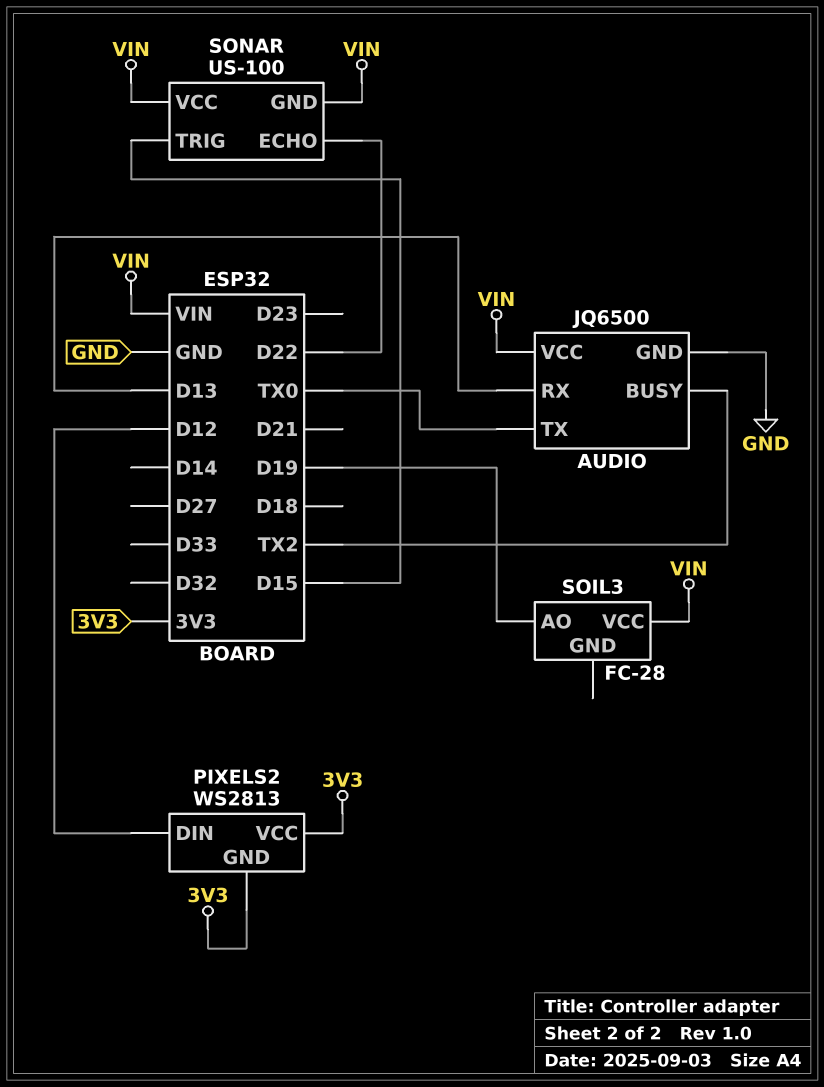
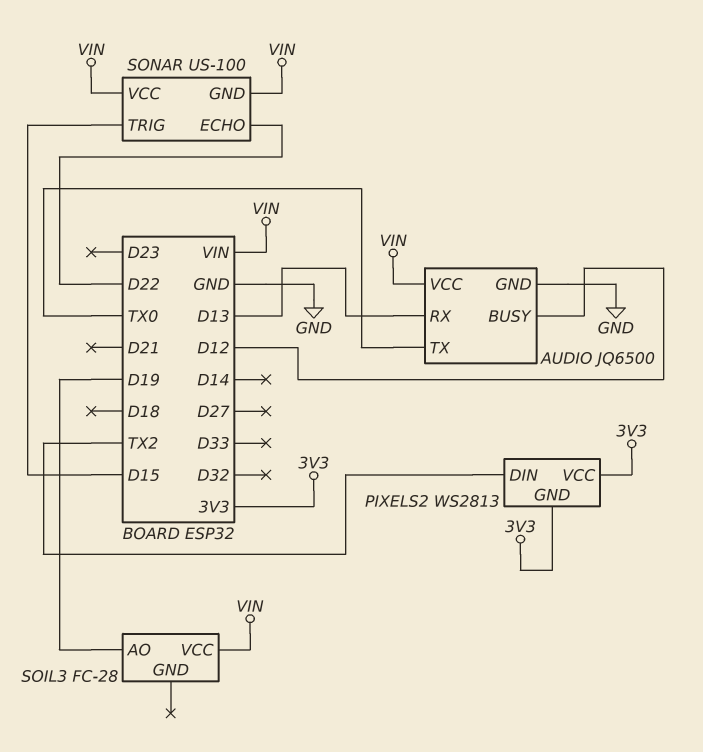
AUDIO pin BUSY: TX2 -> D12
PIXELS2 pin DIN: D12 -> TX2

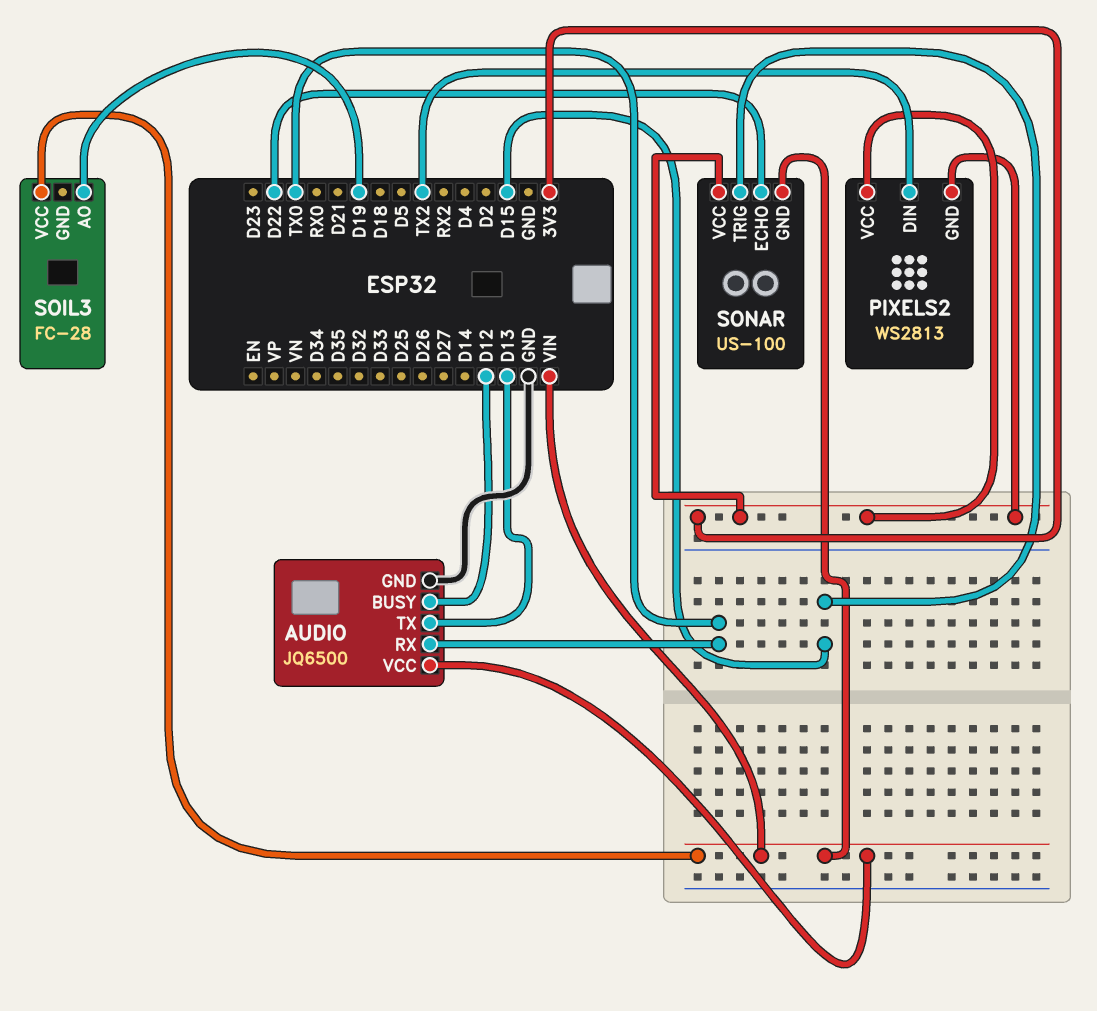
AUDIO pin RX: D13 -> TX0
AUDIO pin TX: TX0 -> D13
SONAR pin VCC: VIN -> 3V3

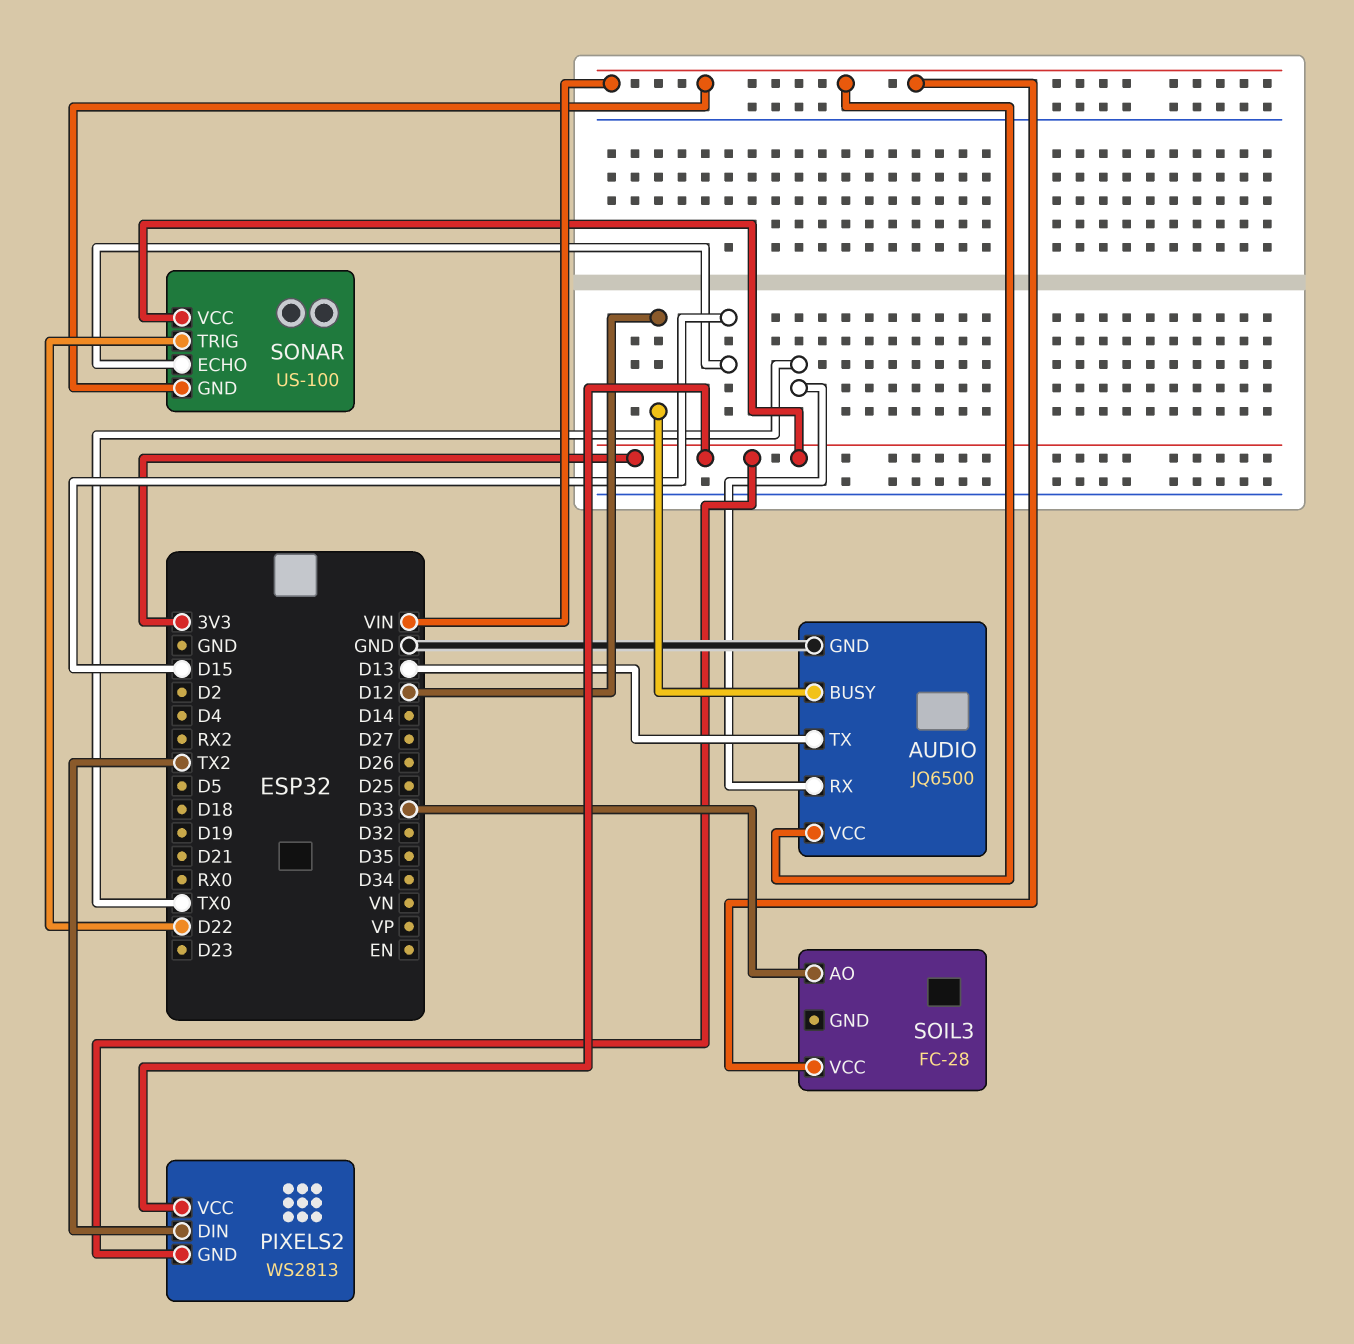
SOIL3 pin AO: D19 -> D33
SONAR pin ECHO: D22 -> D15
SONAR pin TRIG: D15 -> D22

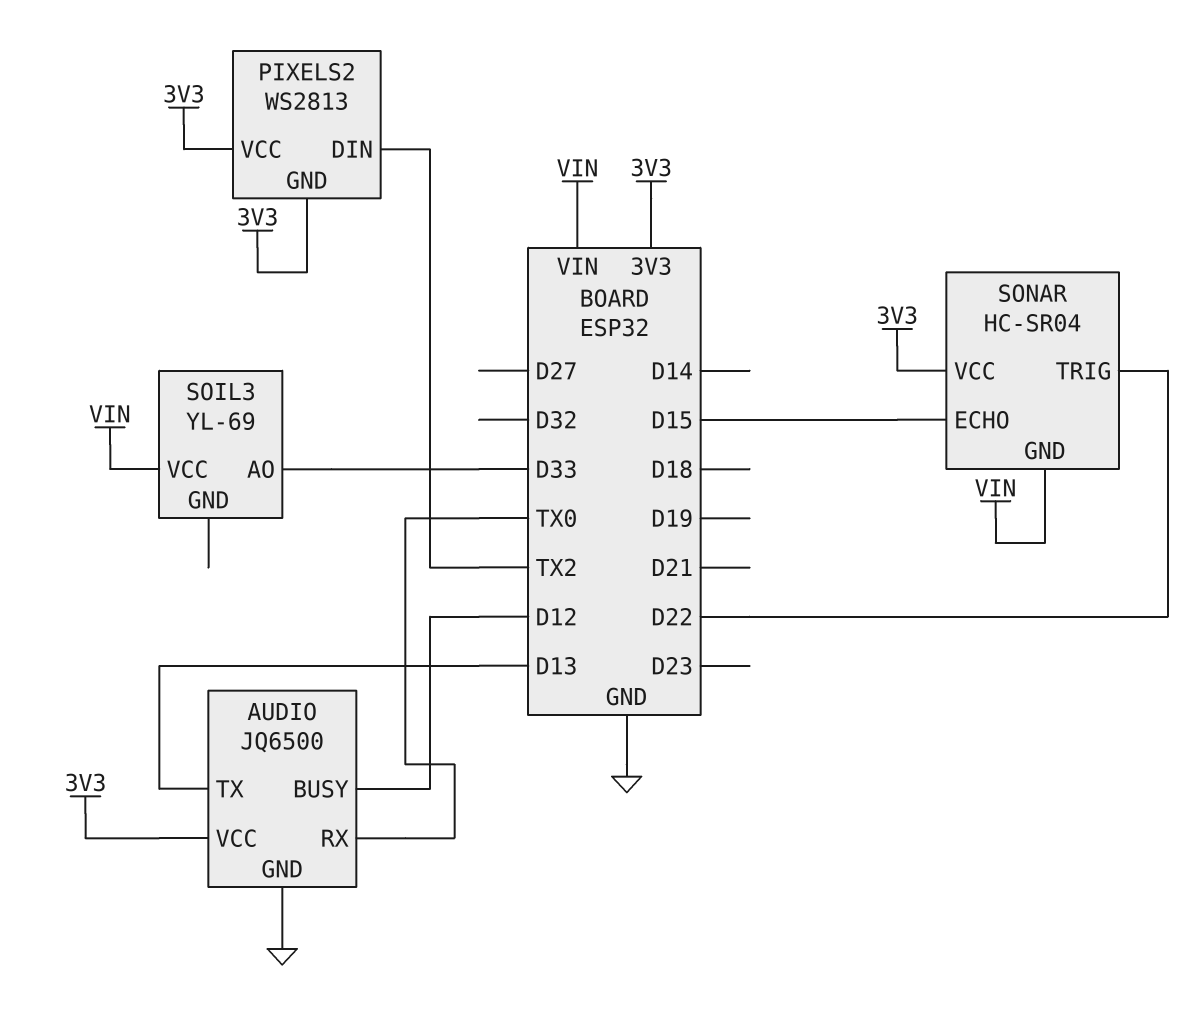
AUDIO pin VCC: VIN -> 3V3
SOIL3: FC-28 -> YL-69
SONAR: US-100 -> HC-SR04

